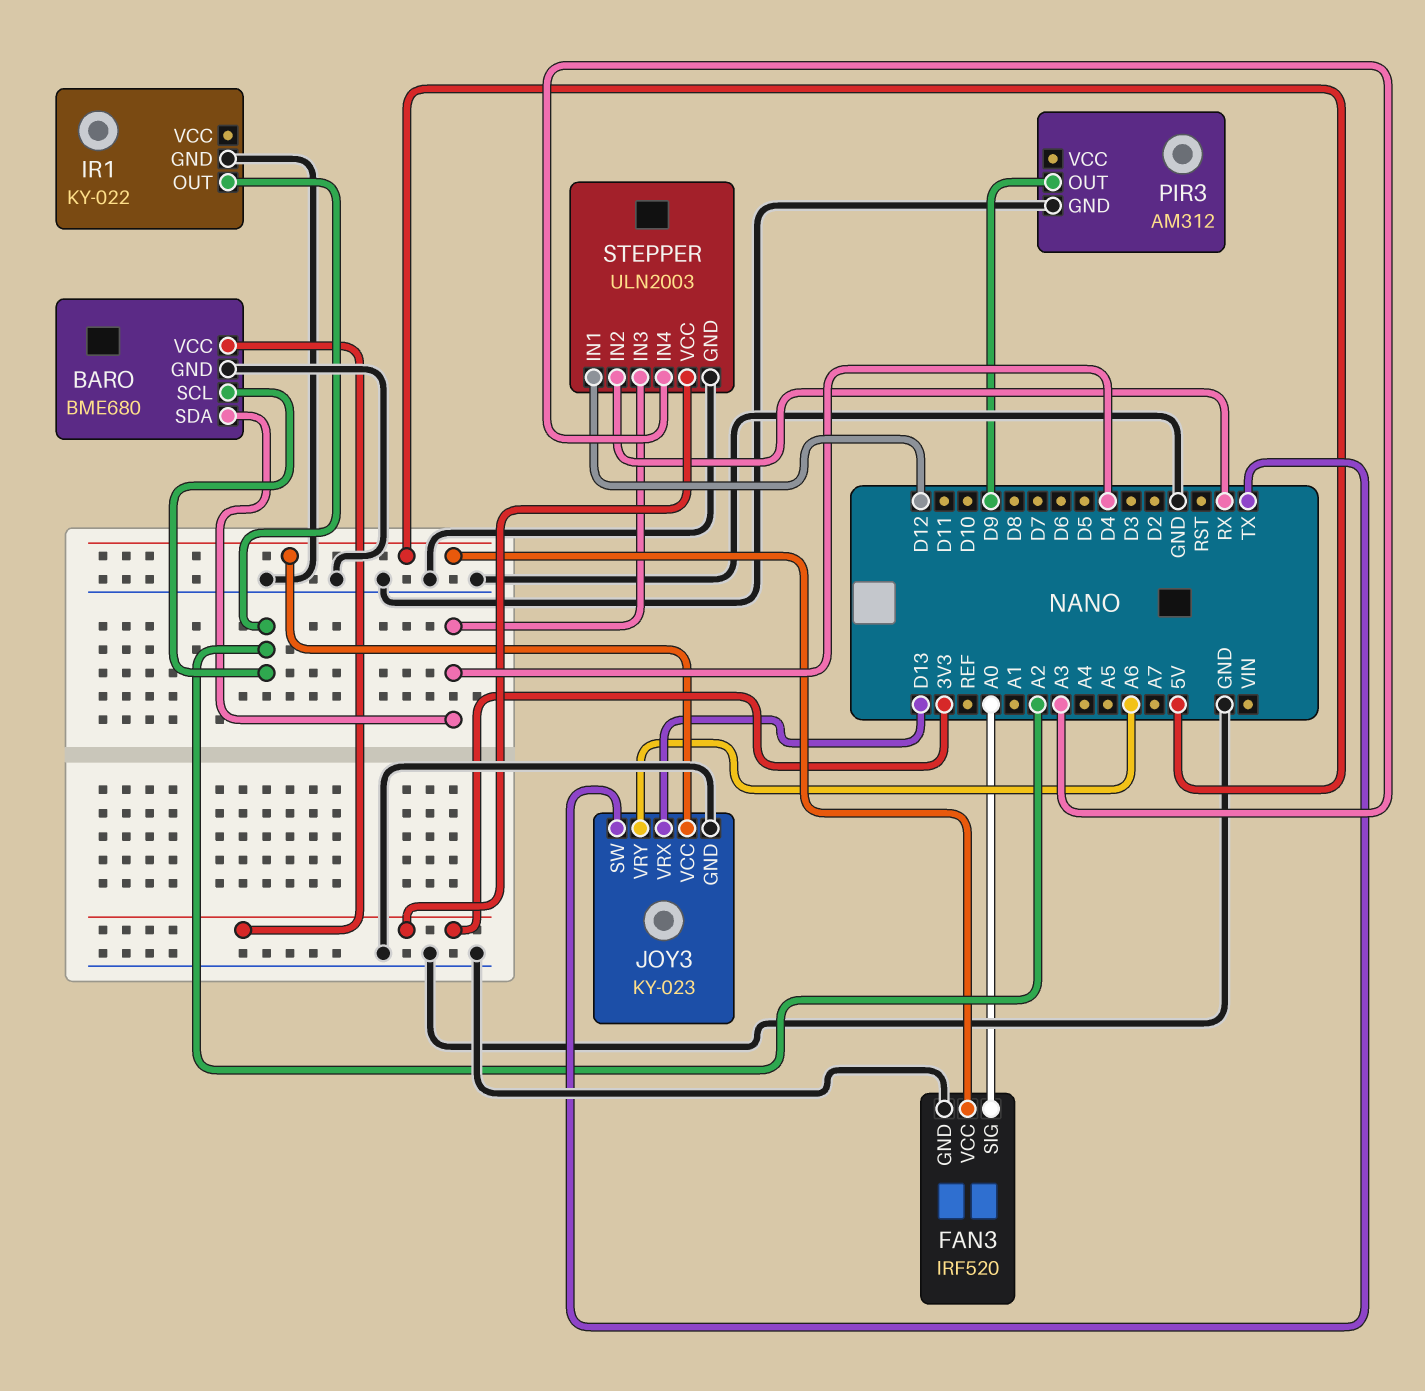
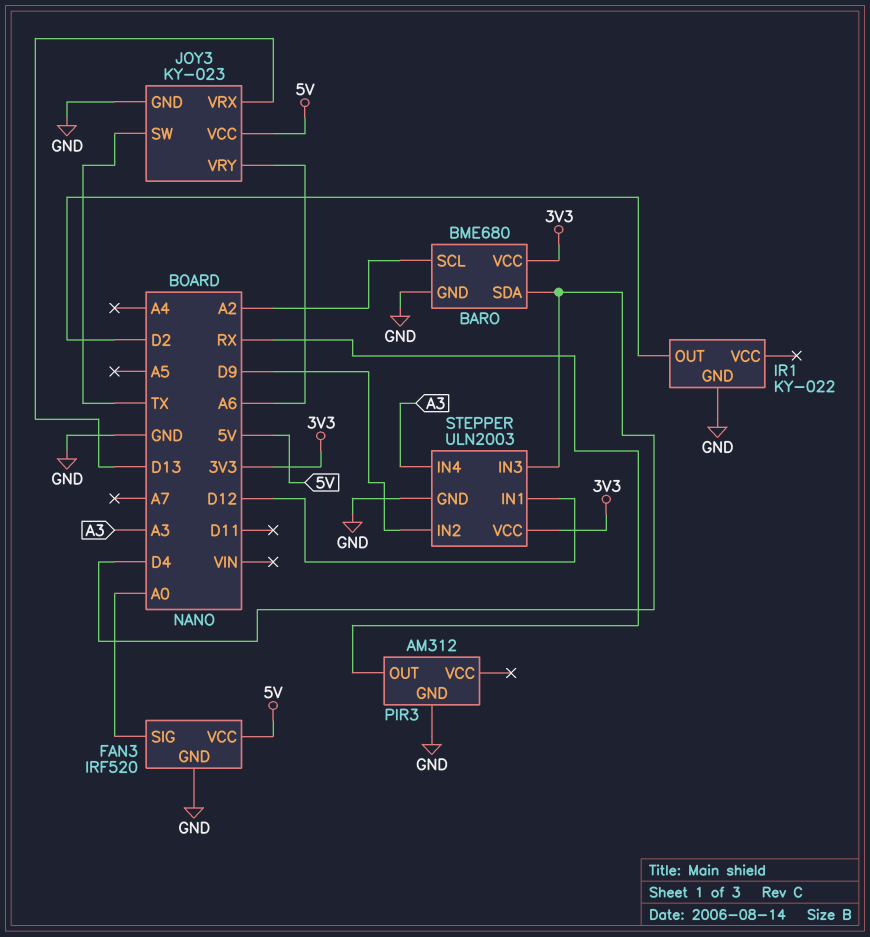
IR1 pin OUT: A2 -> D2
PIR3 pin OUT: D9 -> RX
STEPPER pin IN2: RX -> D9

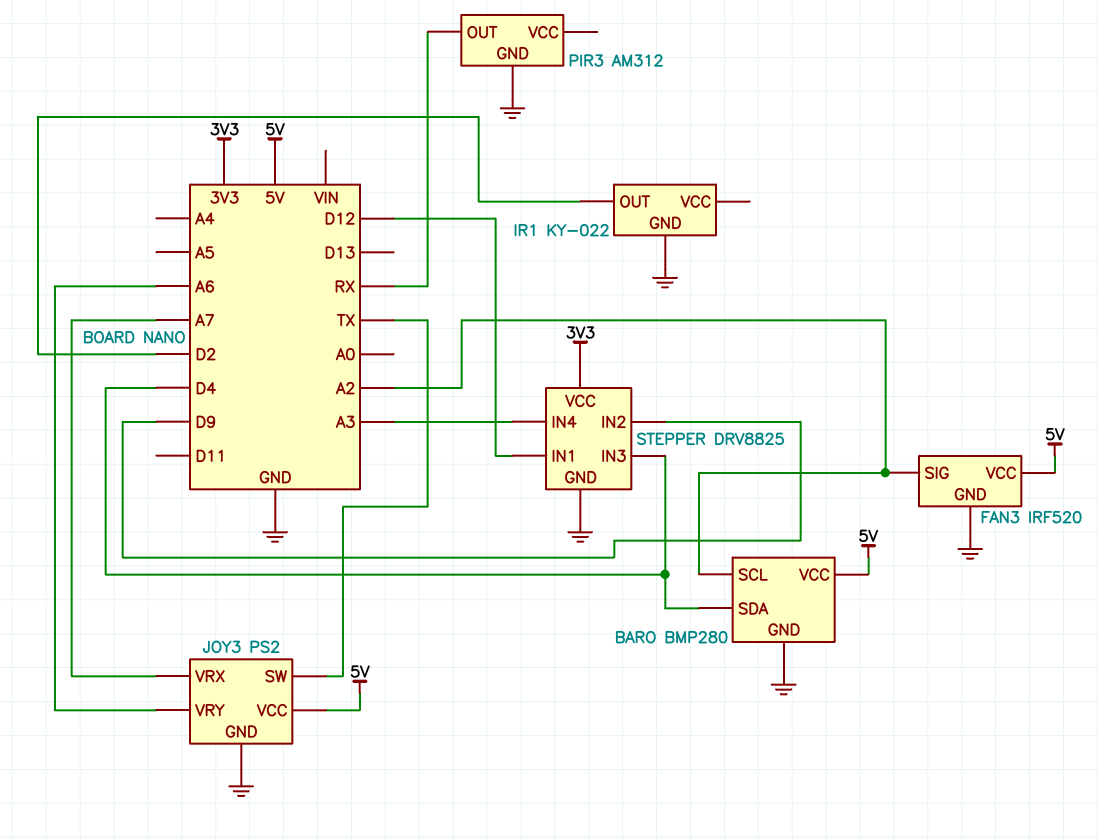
BARO: BME680 -> BMP280
BARO pin VCC: 3V3 -> 5V
FAN3 pin SIG: A0 -> A2
JOY3: KY-023 -> PS2
JOY3 pin VRX: D13 -> A7
STEPPER: ULN2003 -> DRV8825

